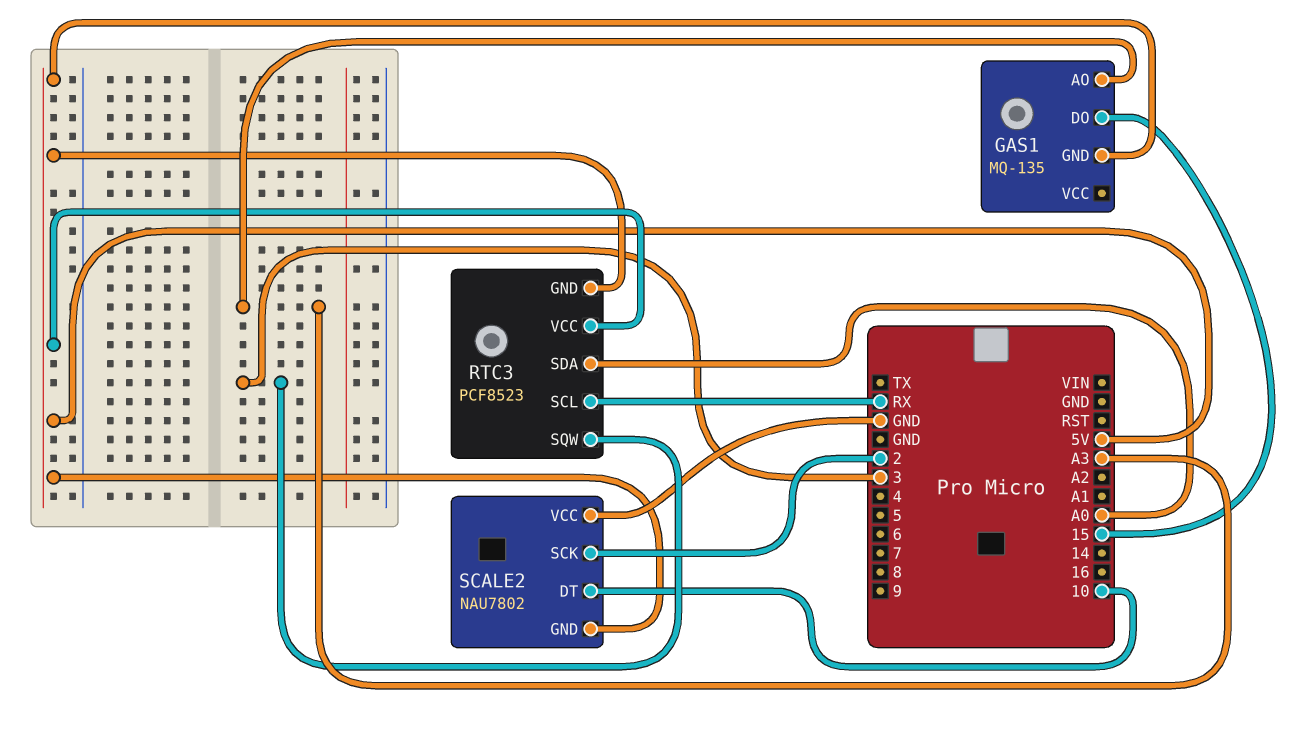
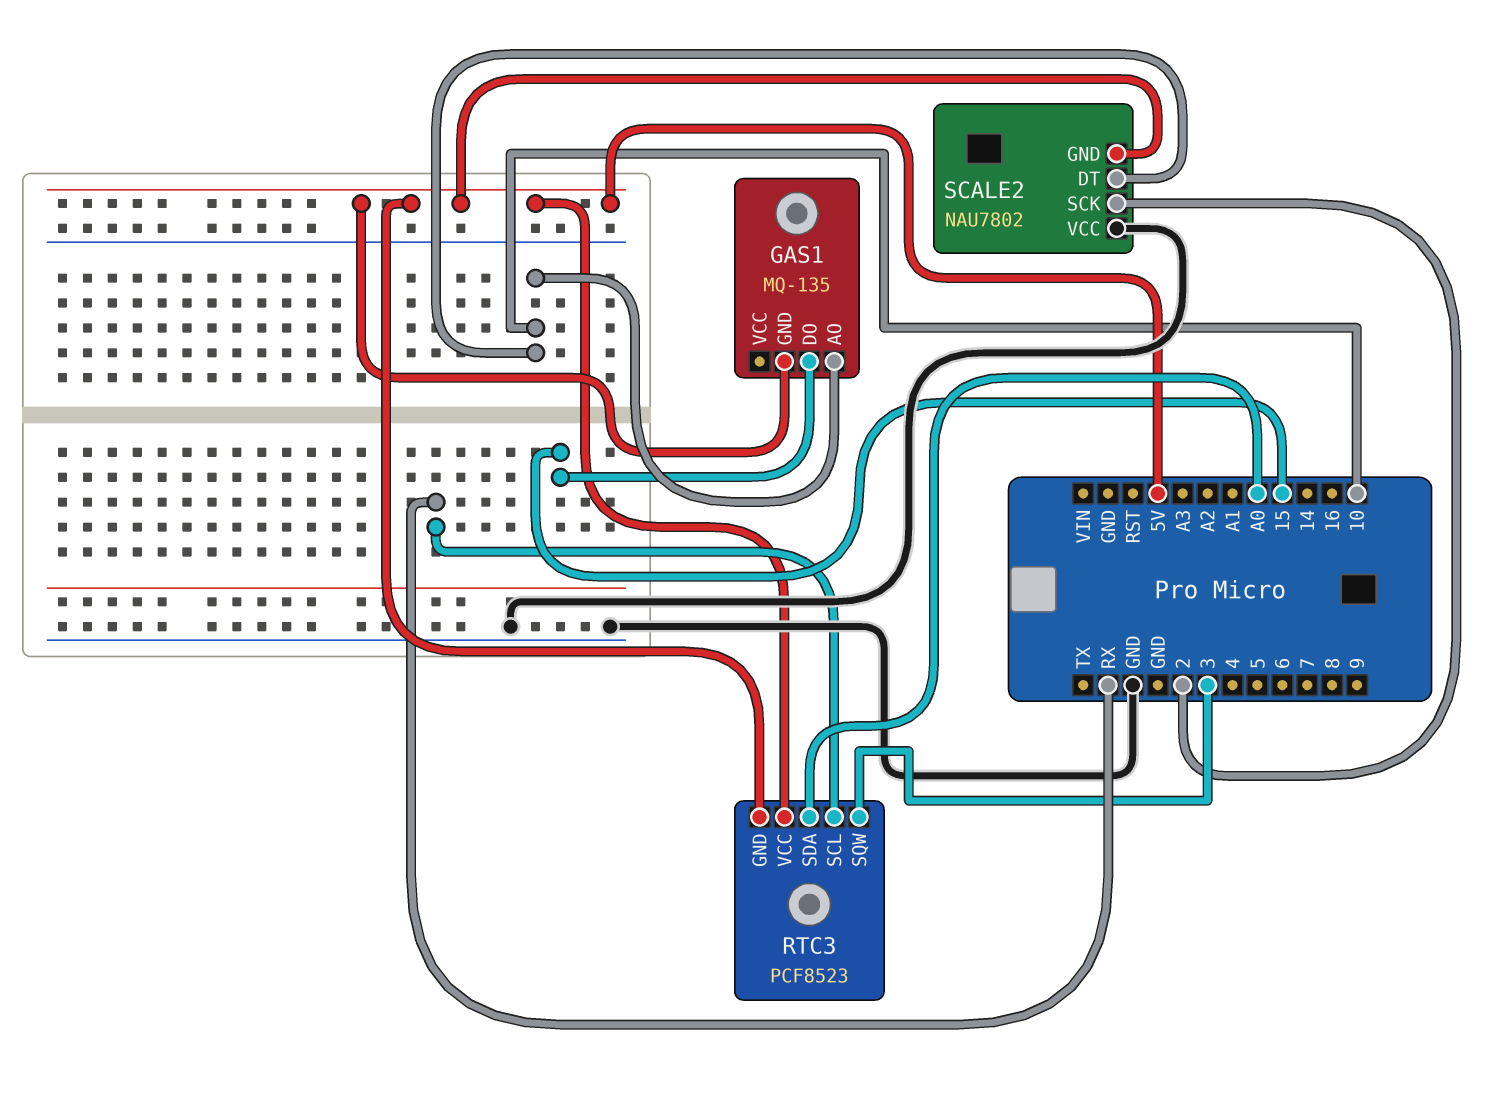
GAS1 pin AO: A3 -> 10

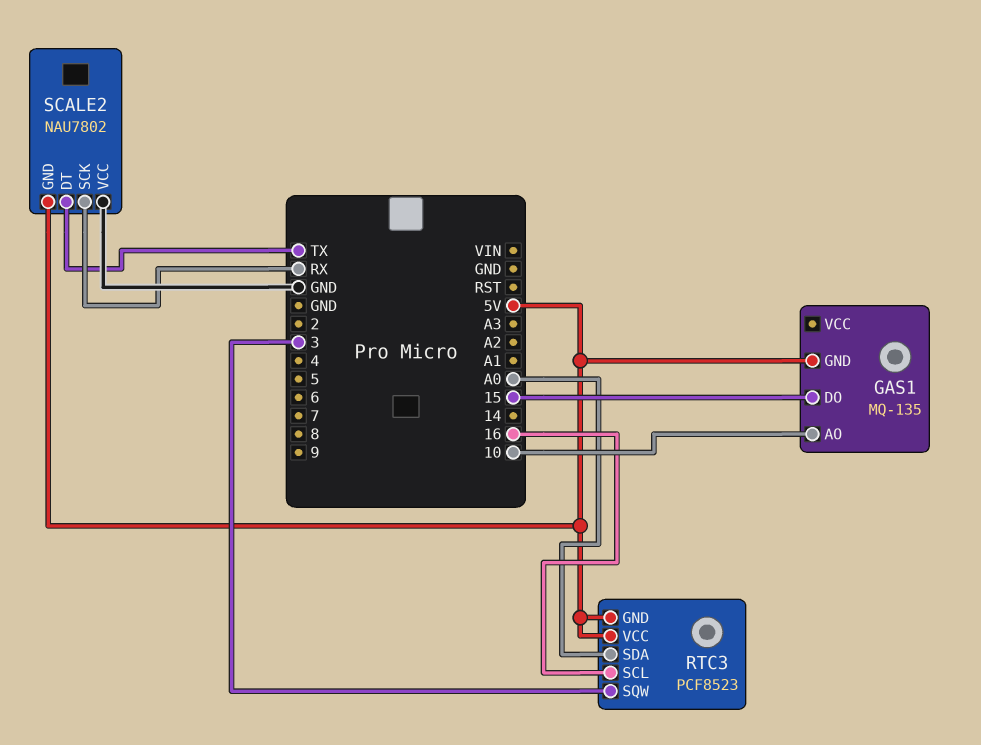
RTC3 pin SCL: RX -> 16
SCALE2 pin DT: 10 -> TX
SCALE2 pin SCK: 2 -> RX

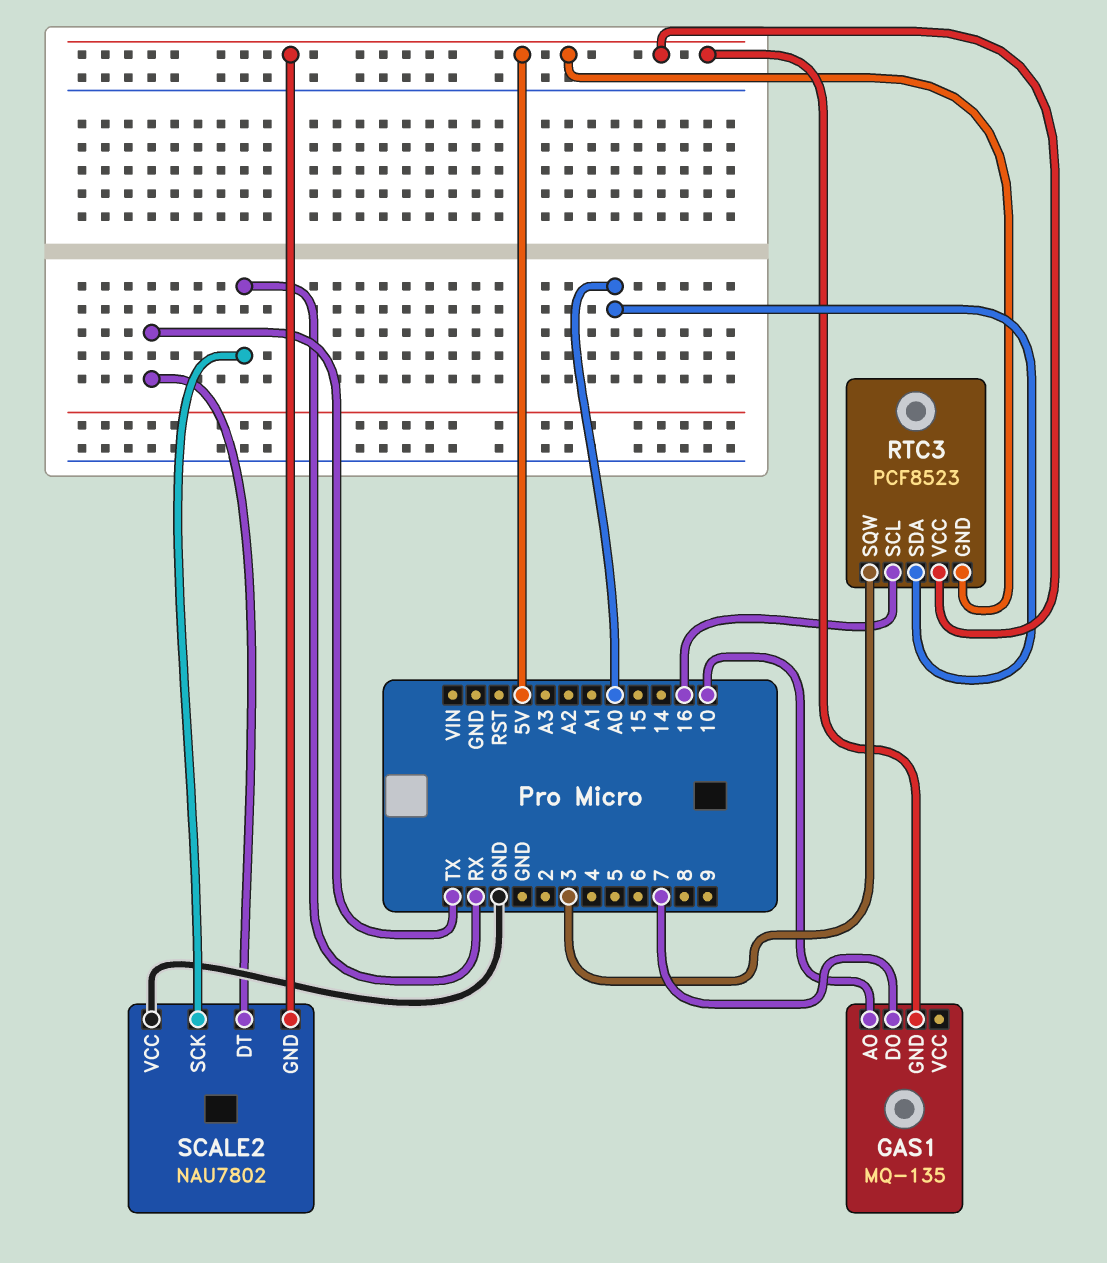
GAS1 pin DO: 15 -> 7

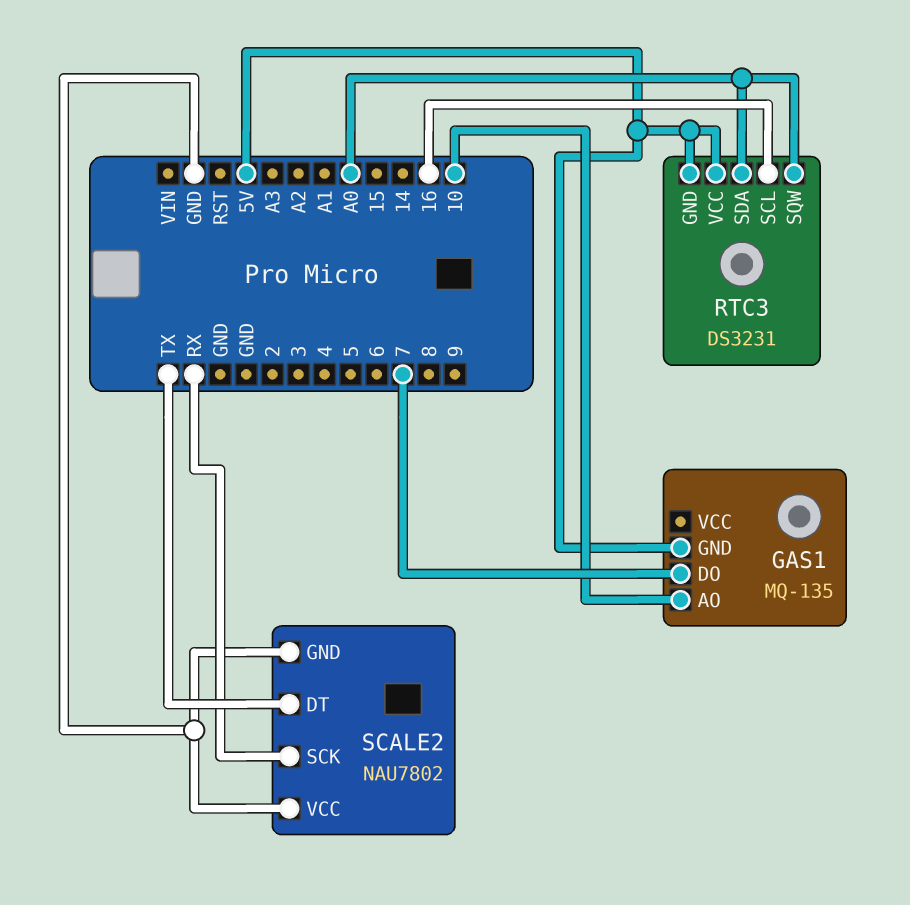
RTC3: PCF8523 -> DS3231
RTC3 pin SQW: 3 -> A0
SCALE2 pin GND: 5V -> GND

